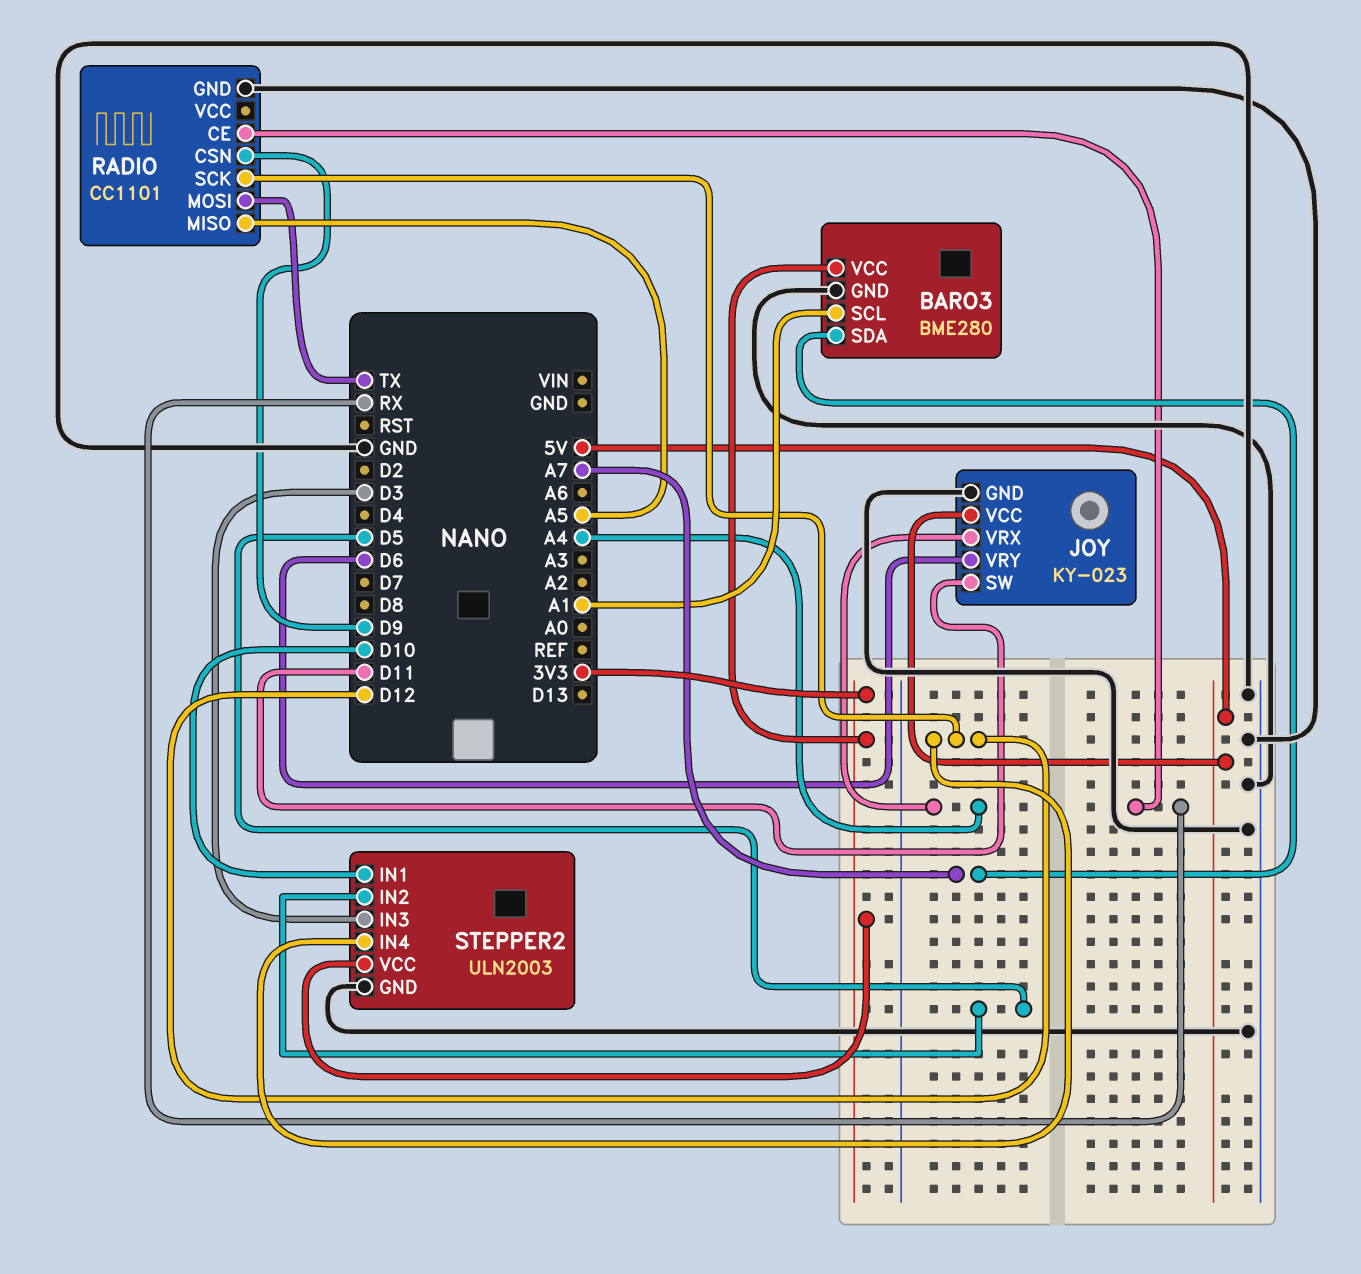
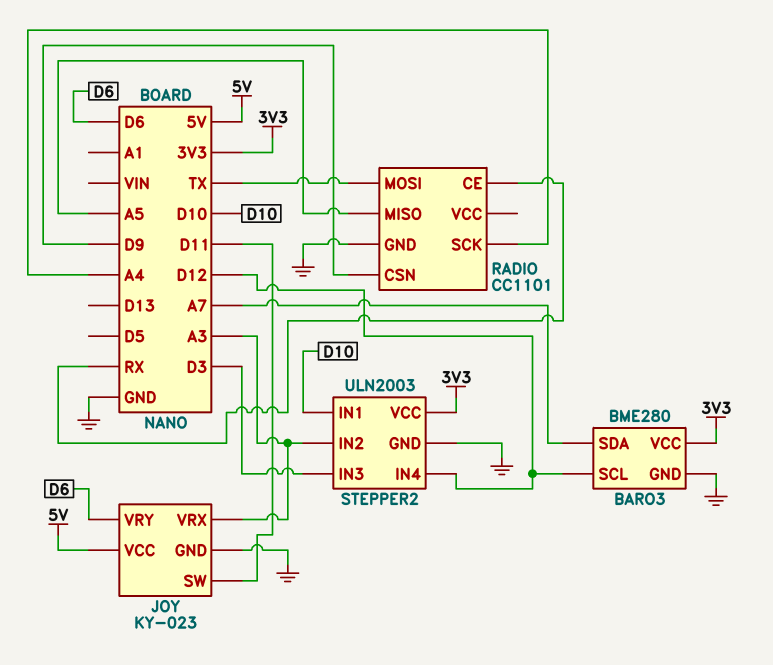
BARO3 pin SCL: A1 -> D12
JOY pin VRX: A4 -> A3
RADIO pin SCK: D12 -> A4
STEPPER2 pin IN2: D5 -> A3

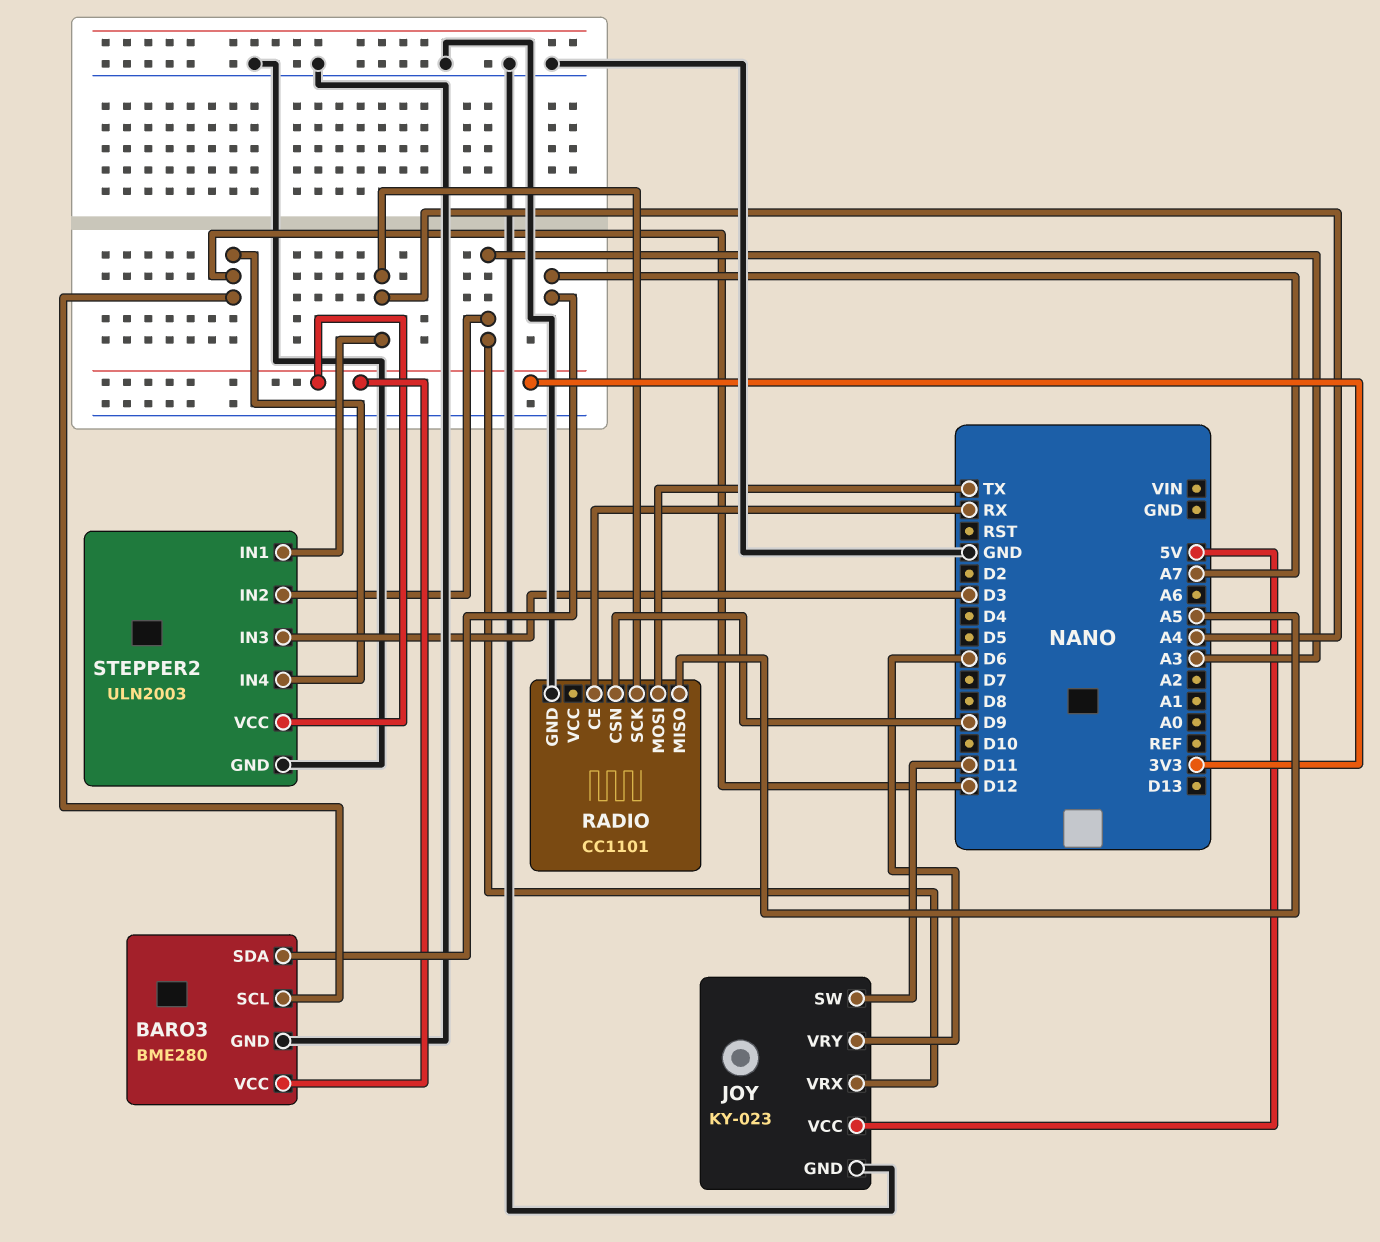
STEPPER2 pin IN1: D10 -> A4

